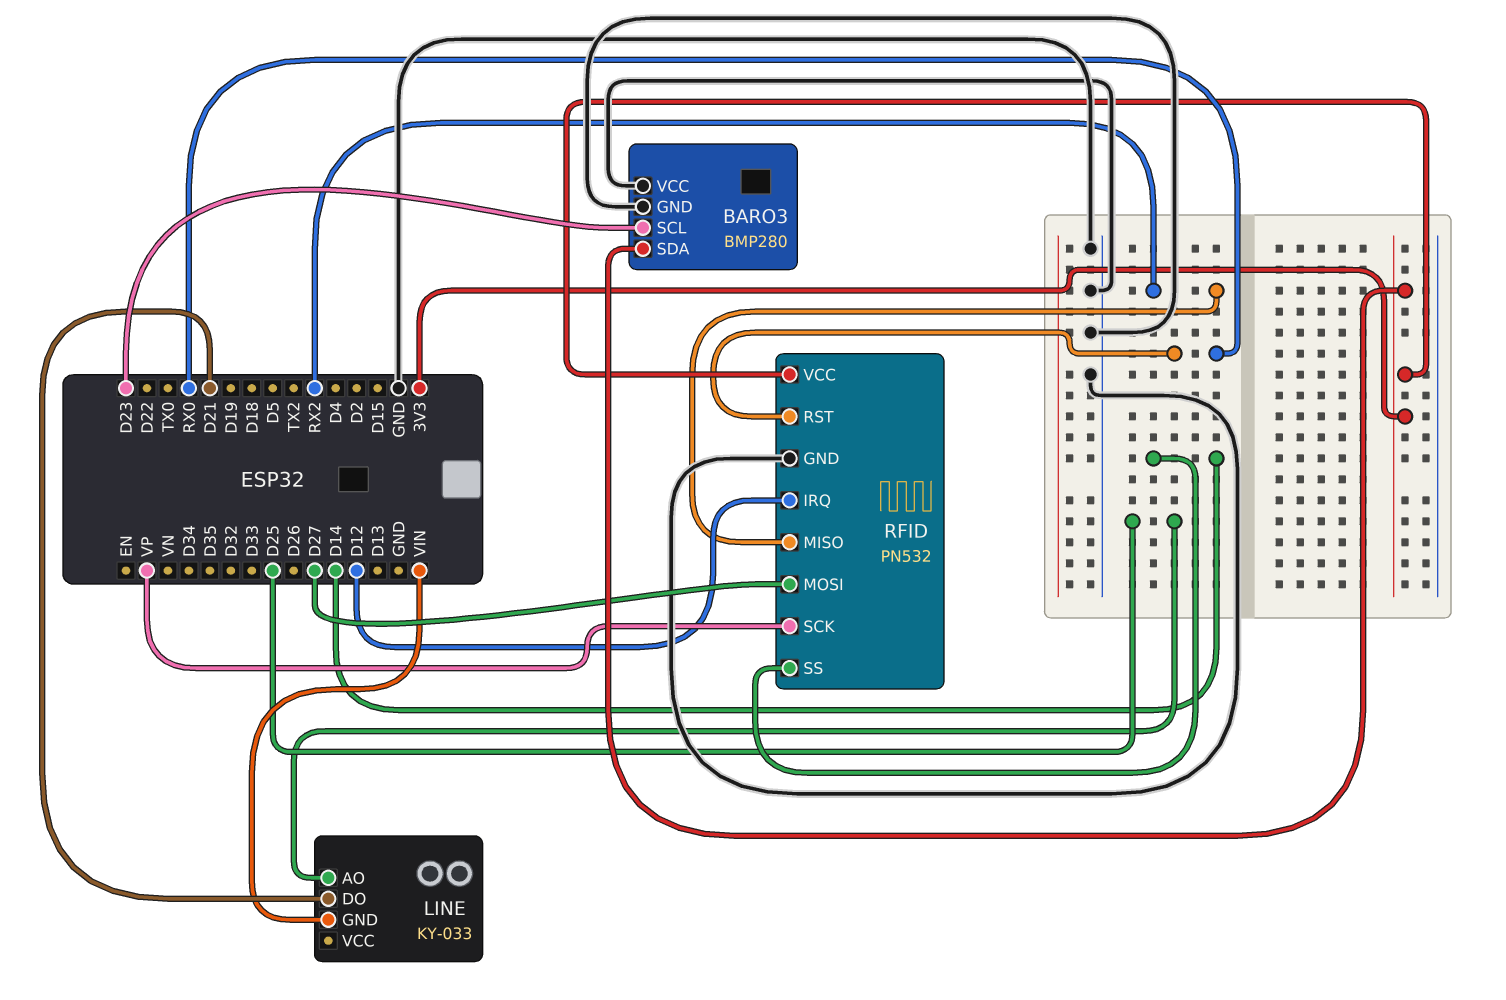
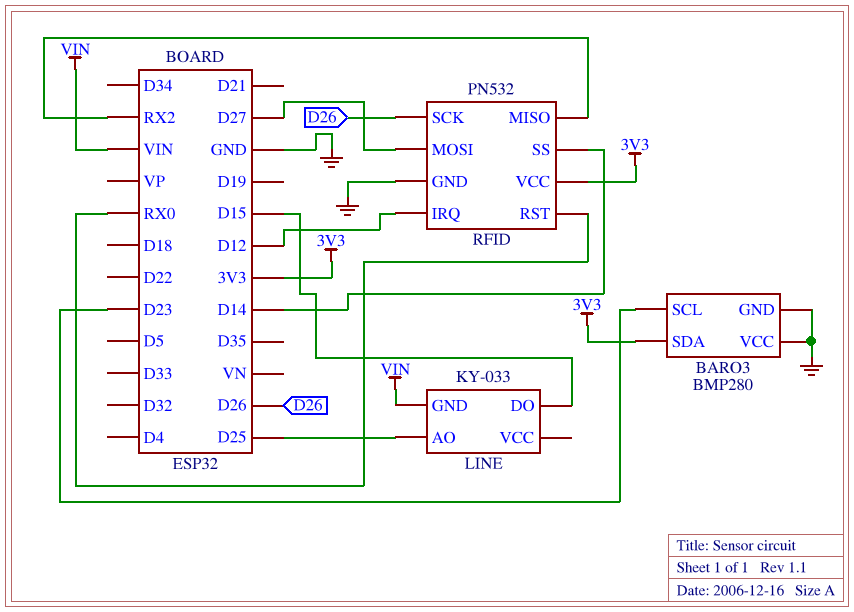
LINE pin DO: D21 -> D15
RFID pin SCK: VP -> D26

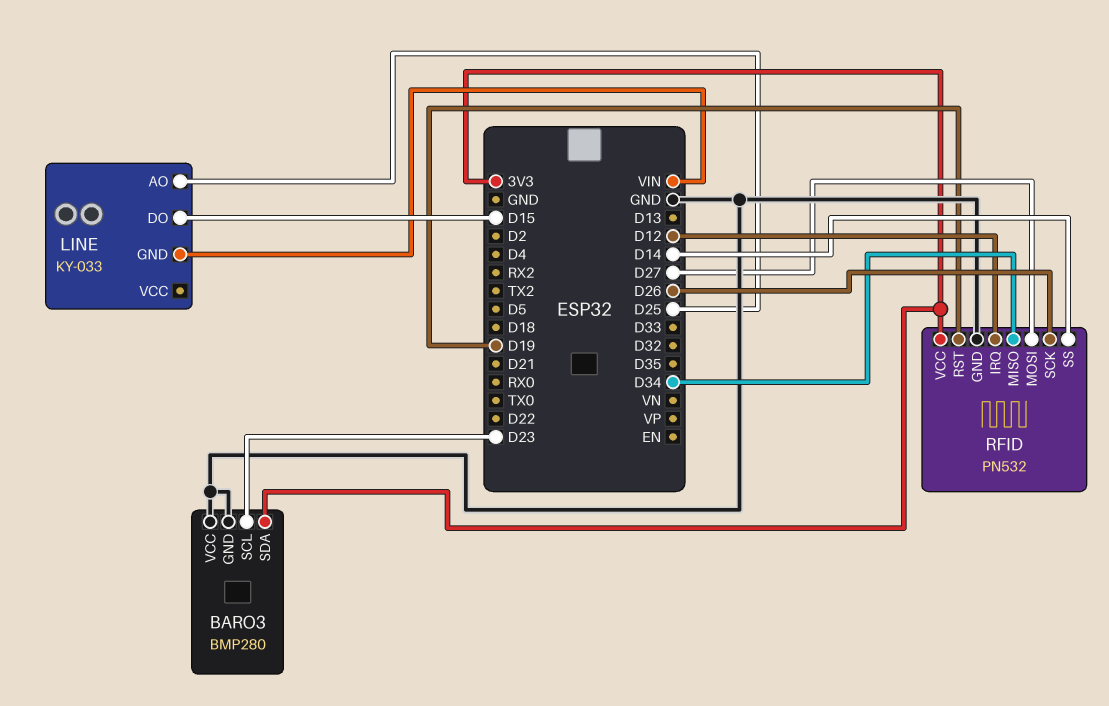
RFID pin MISO: RX2 -> D34
RFID pin RST: RX0 -> D19

